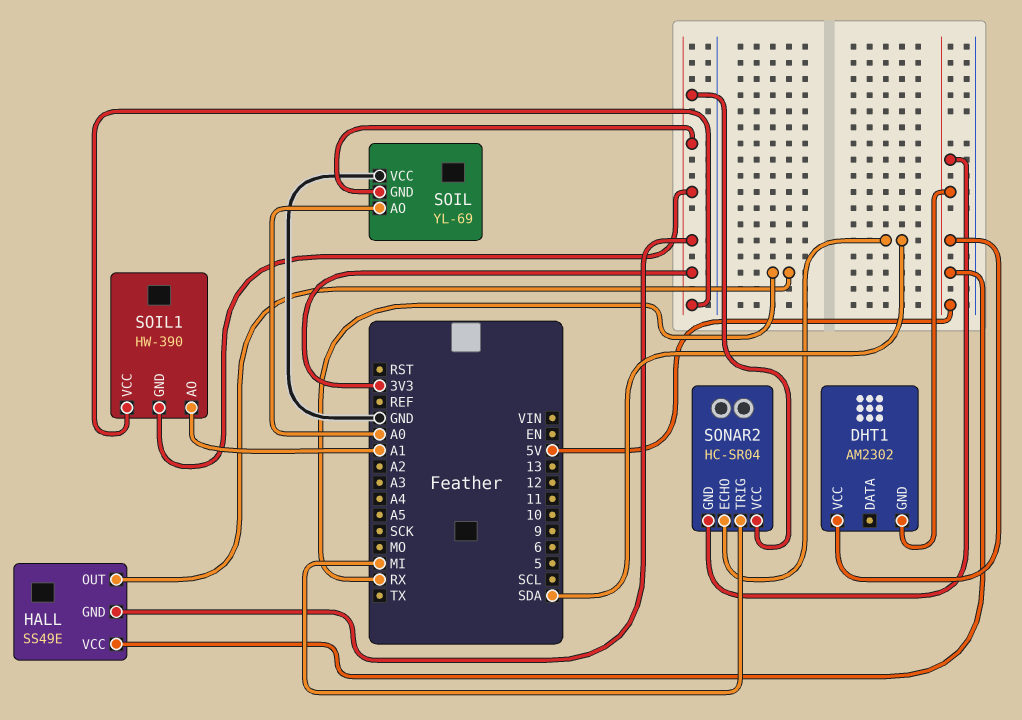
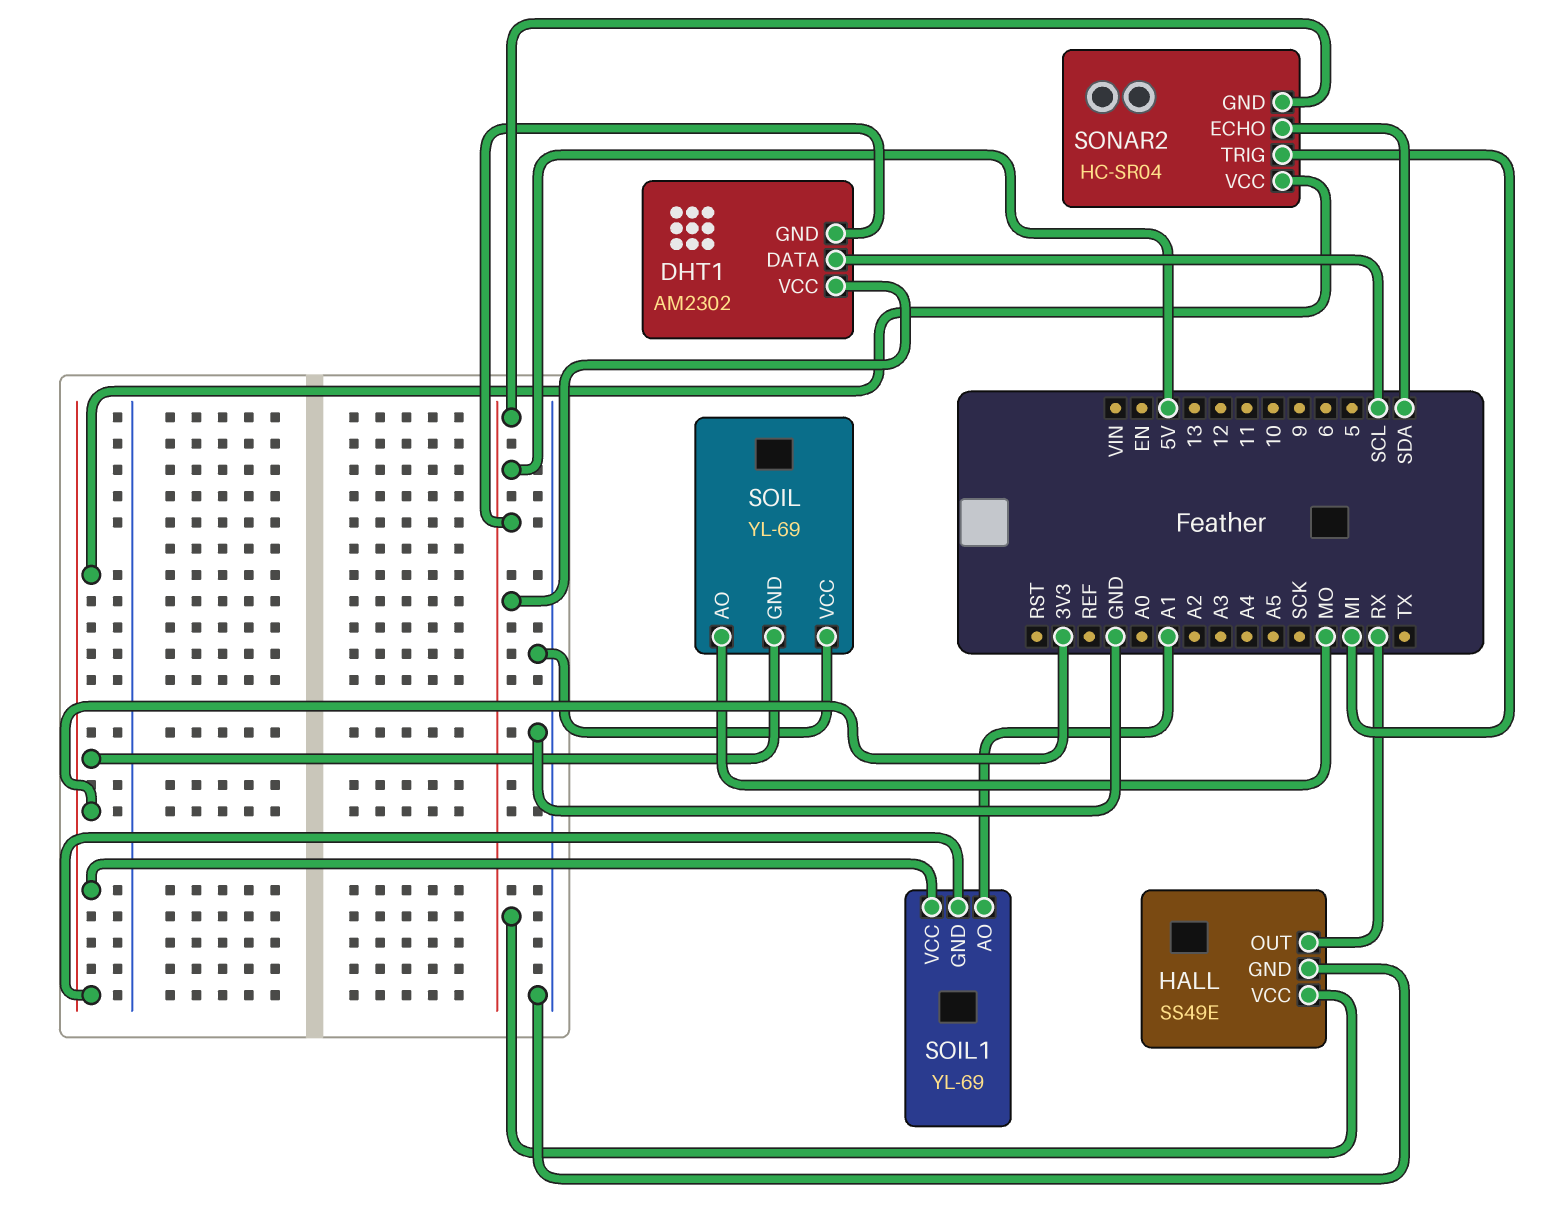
DHT1 pin DATA: none -> SCL
HALL pin GND: 3V3 -> GND
SOIL pin AO: A0 -> MO
SOIL1: HW-390 -> YL-69

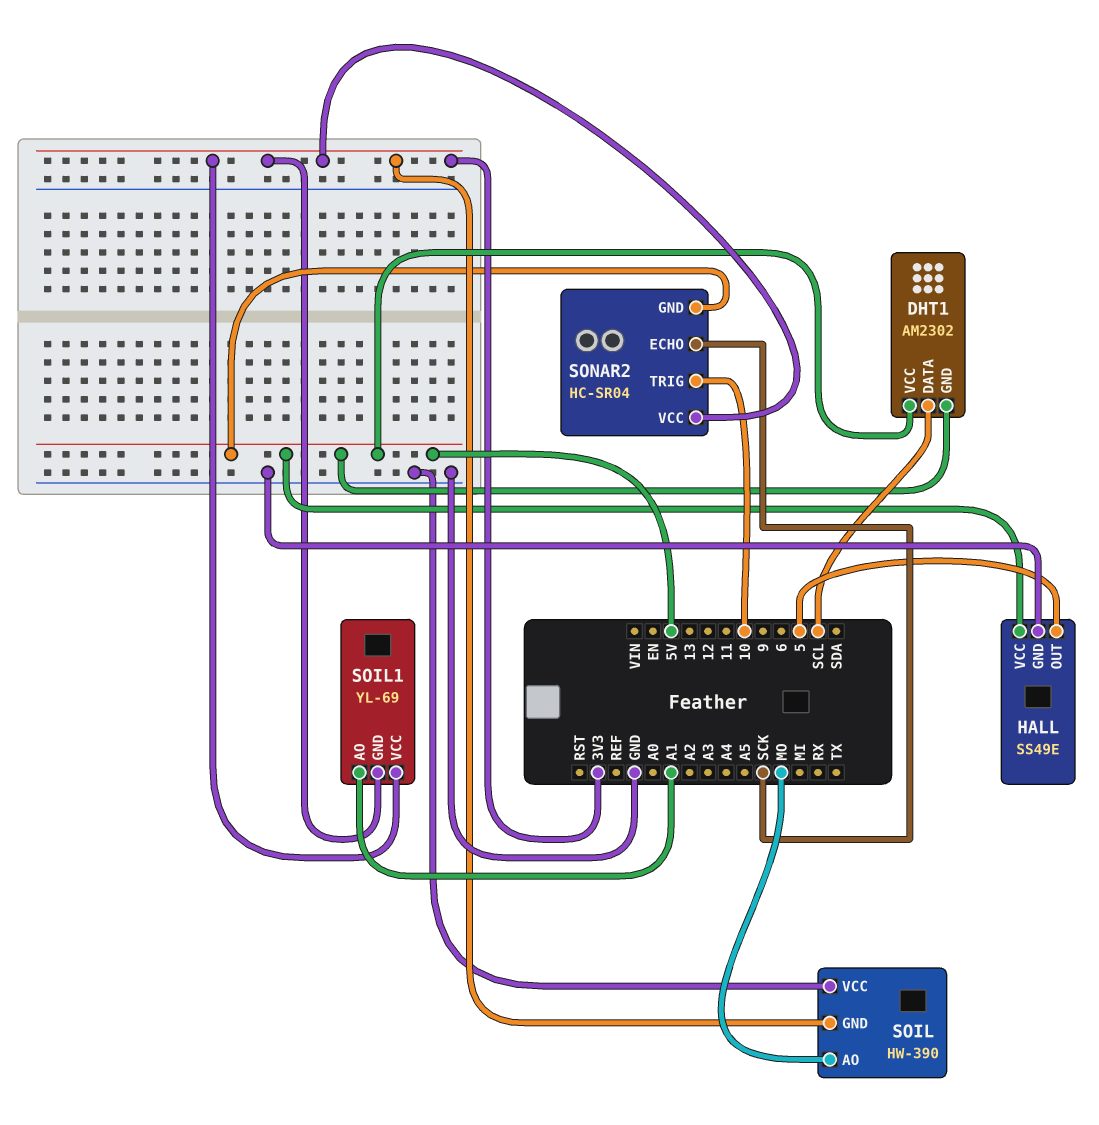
HALL pin OUT: RX -> 5
SOIL: YL-69 -> HW-390
SONAR2 pin ECHO: SDA -> SCK
SONAR2 pin TRIG: MI -> 10

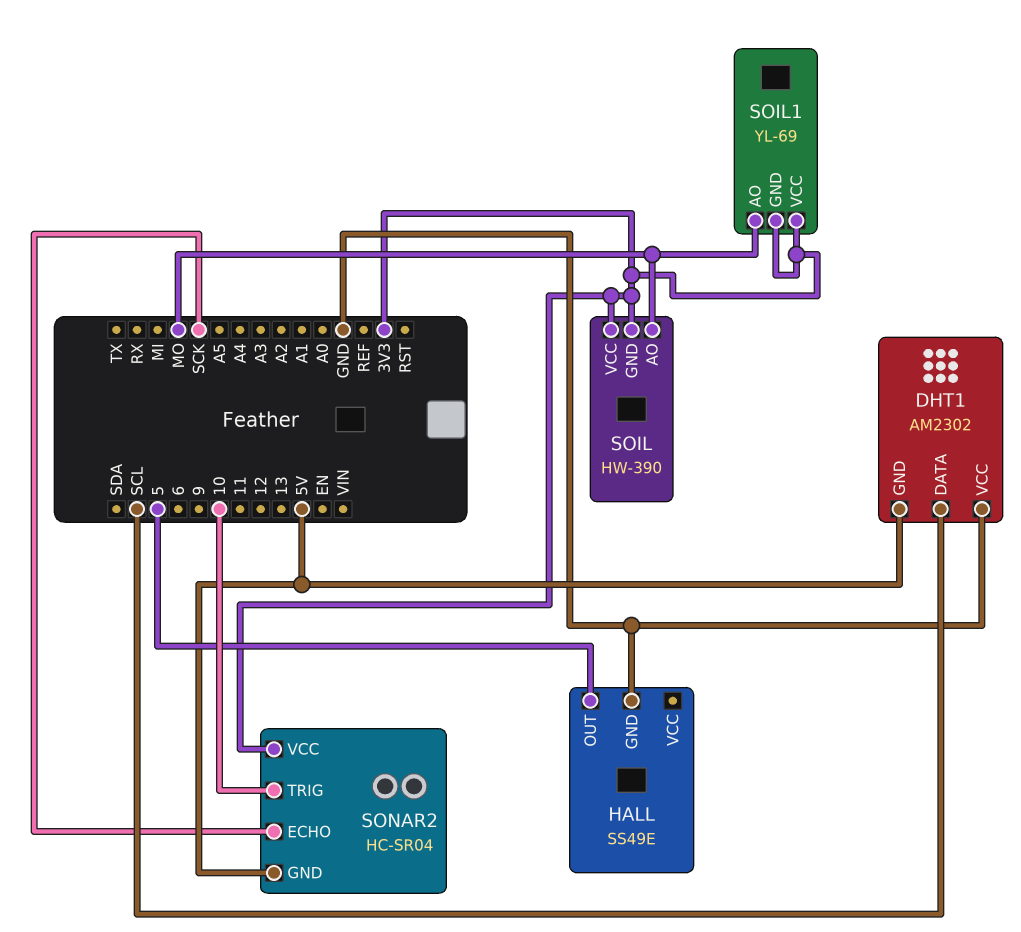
DHT1 pin VCC: 5V -> GND
HALL pin VCC: 5V -> none
SOIL pin VCC: GND -> 3V3
SOIL1 pin AO: A1 -> MO

